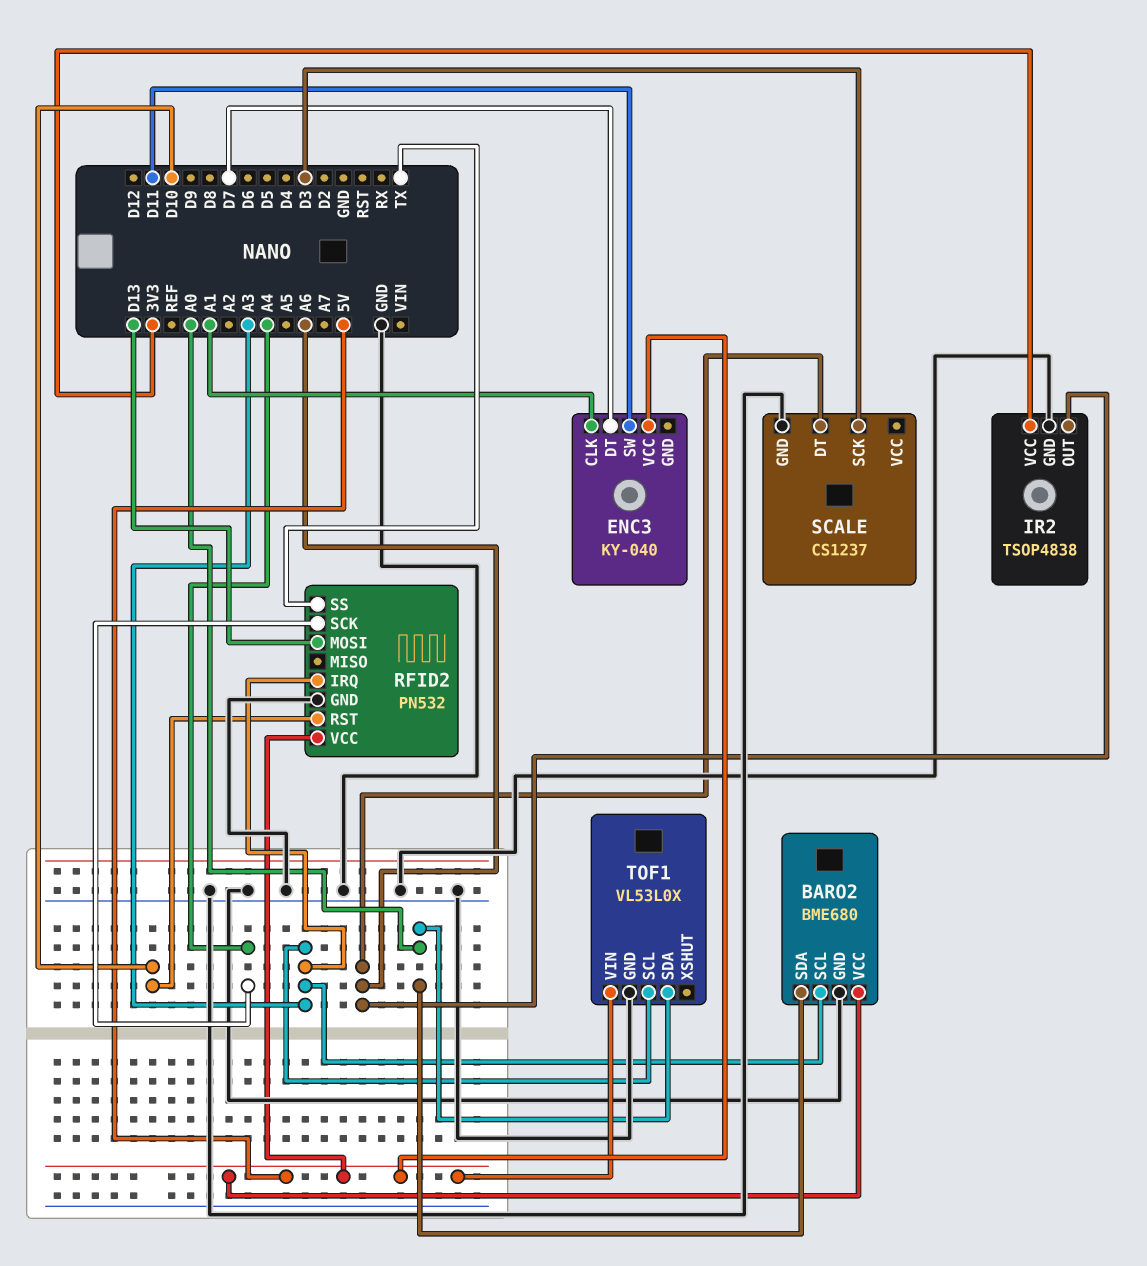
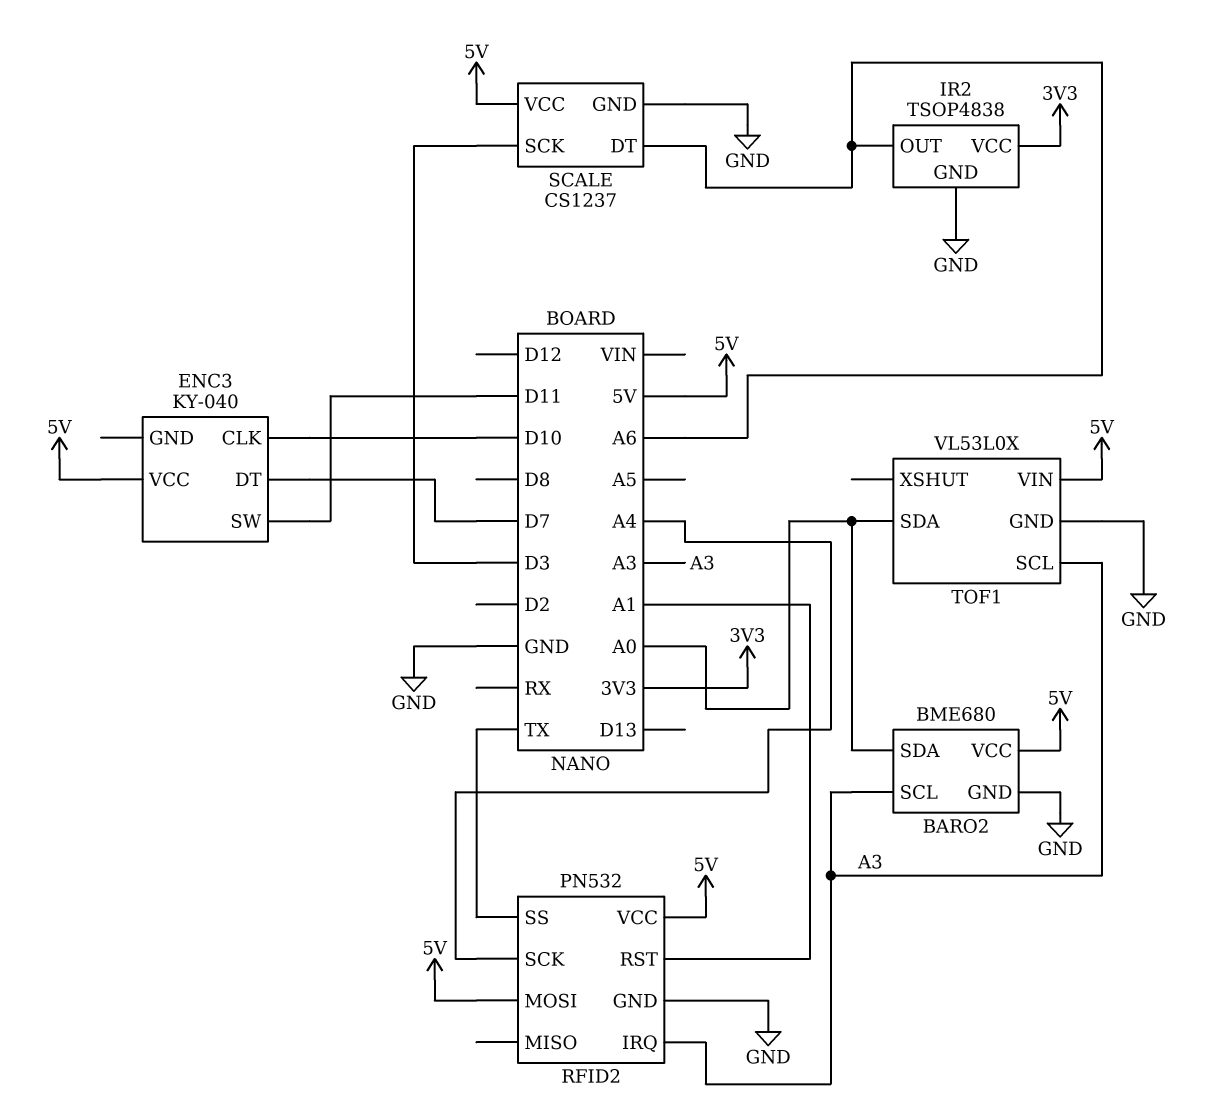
ENC3 pin CLK: A1 -> D10
RFID2 pin MOSI: D13 -> 5V
RFID2 pin RST: D10 -> A1
SCALE pin VCC: none -> 5V

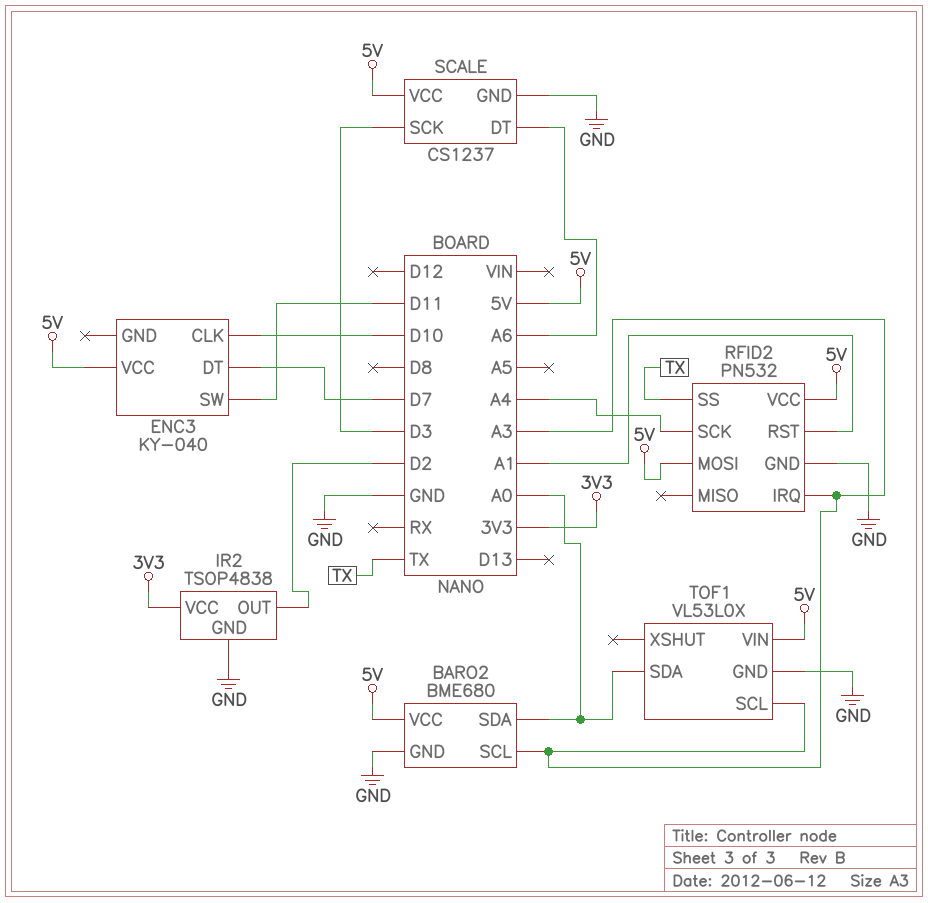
IR2 pin OUT: A6 -> D2

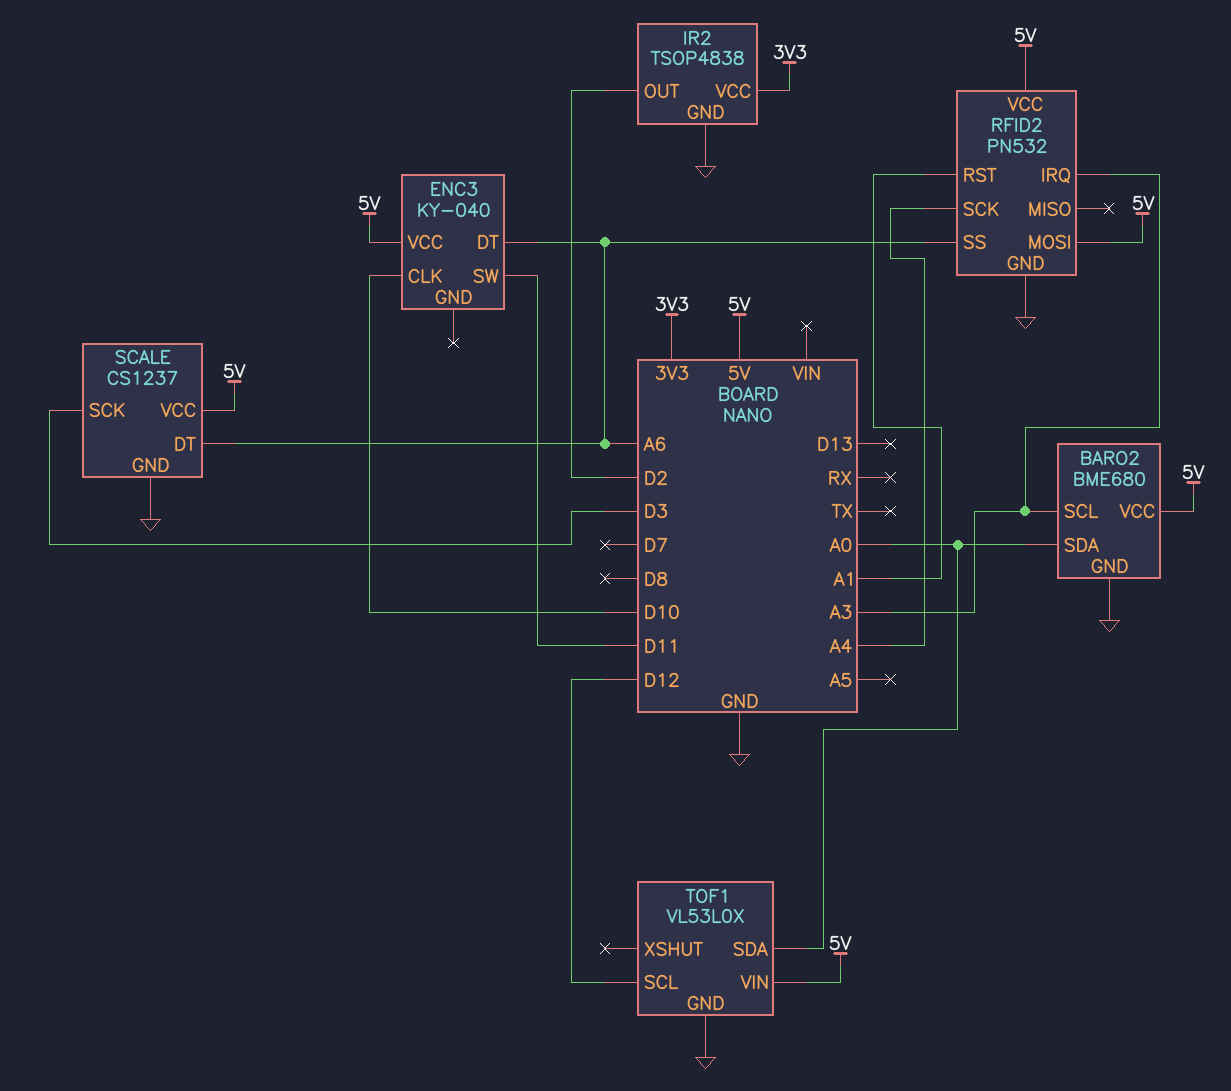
ENC3 pin DT: D7 -> A6
RFID2 pin SS: TX -> A6
TOF1 pin SCL: A3 -> D12

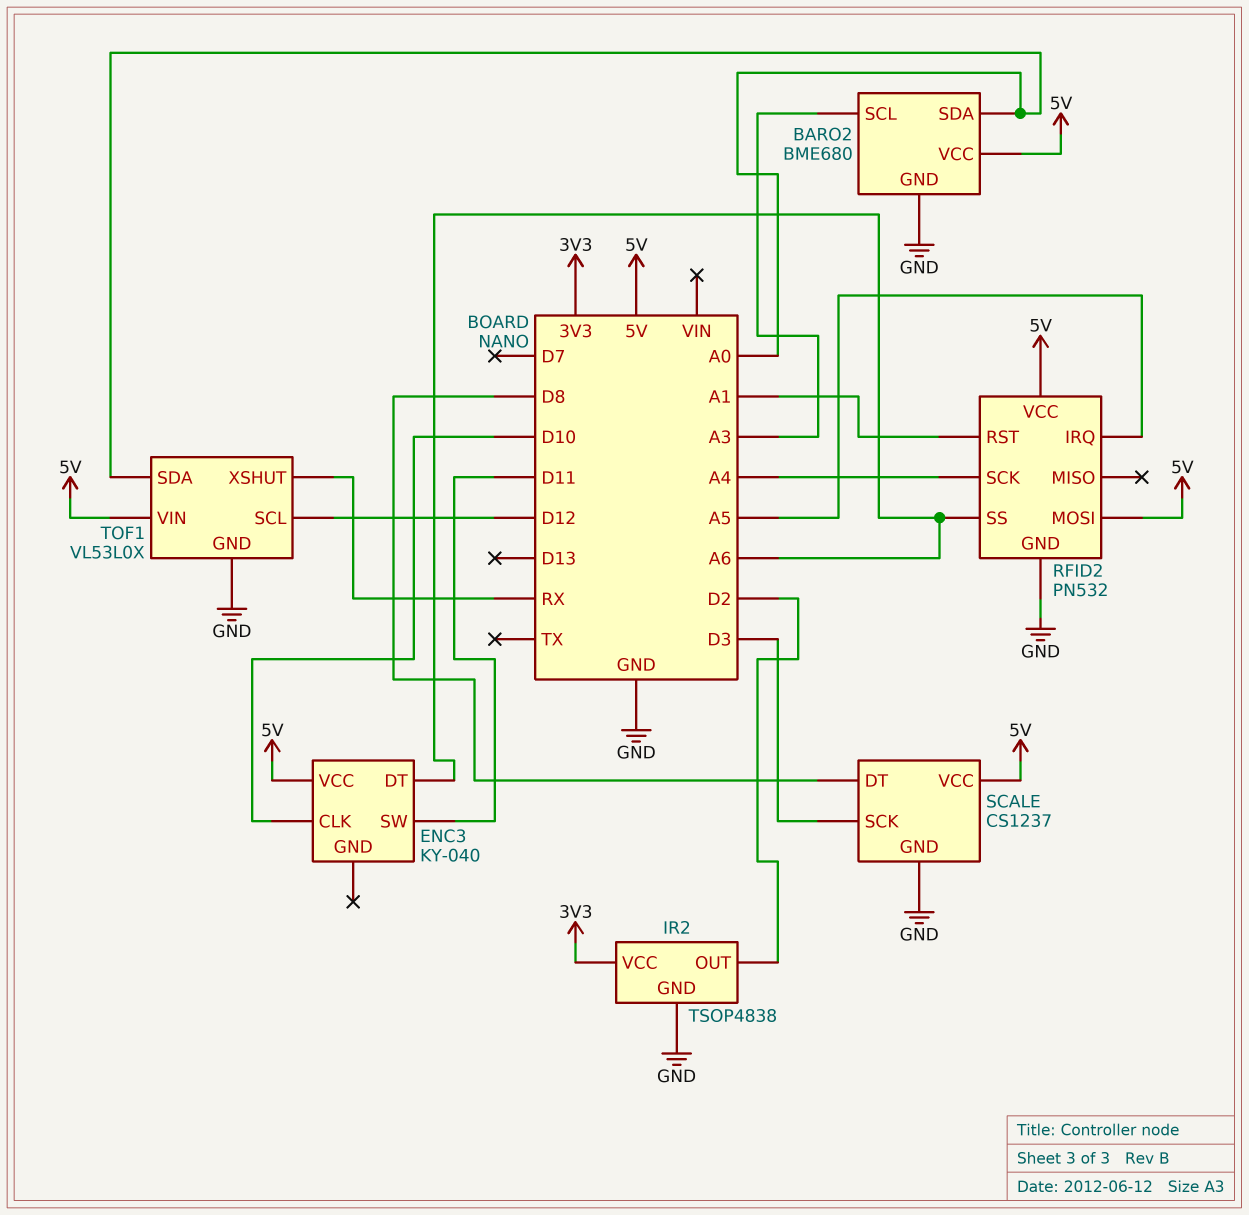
RFID2 pin IRQ: A3 -> A5
SCALE pin DT: A6 -> D8
TOF1 pin XSHUT: none -> RX

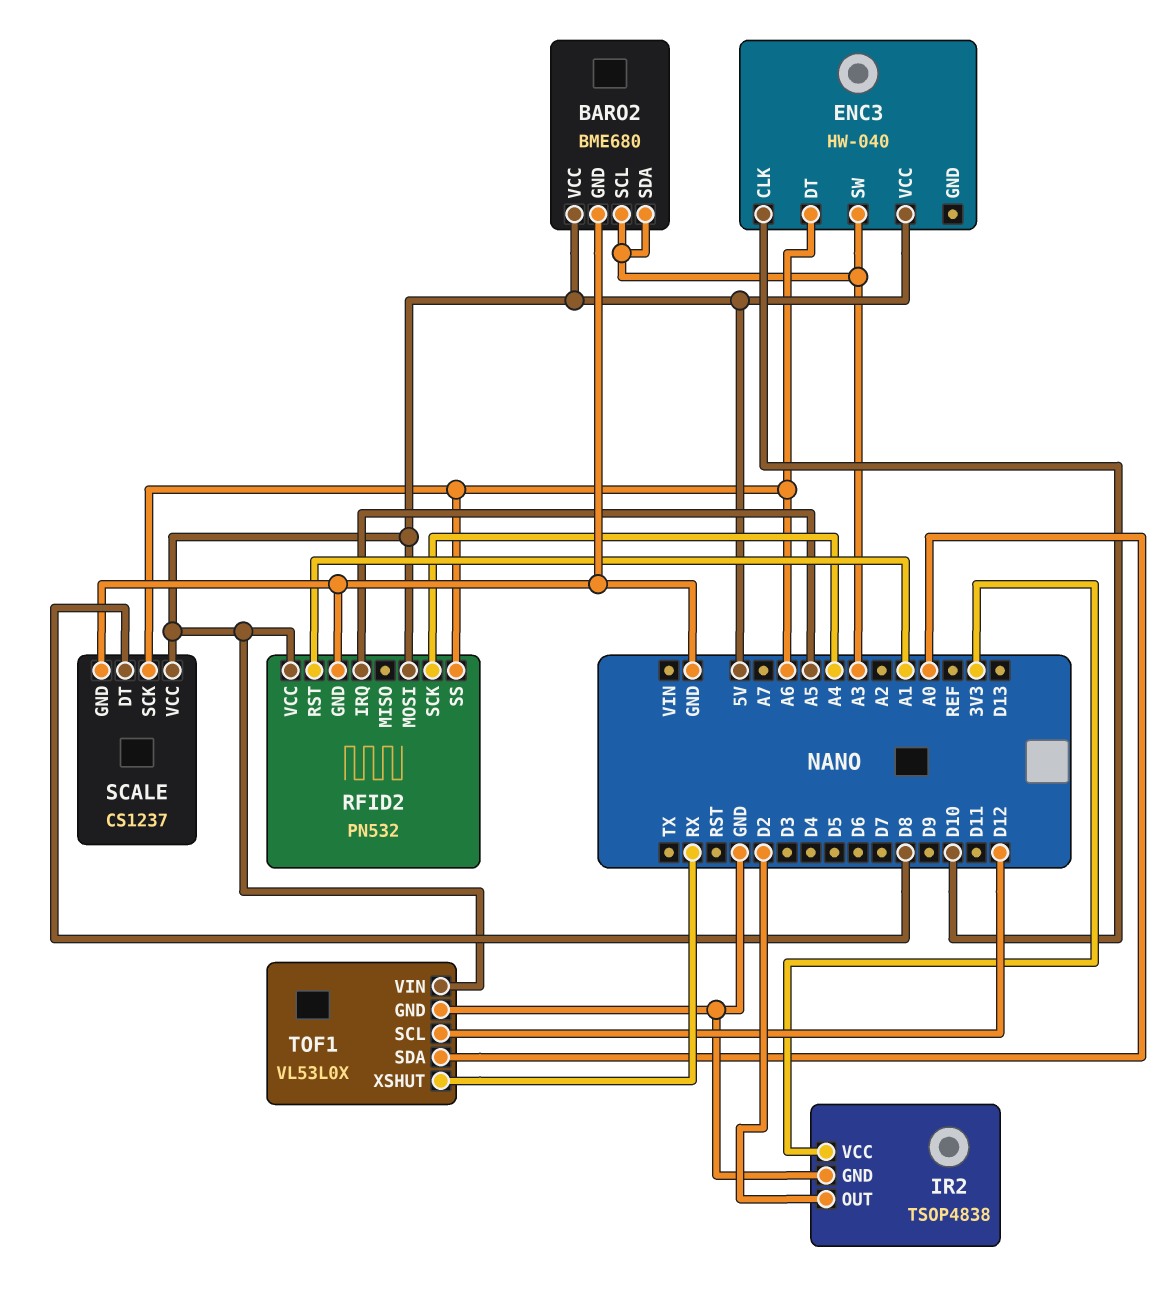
BARO2 pin SDA: A0 -> A3
ENC3: KY-040 -> HW-040
ENC3 pin SW: D11 -> A3
SCALE pin SCK: D3 -> A6

